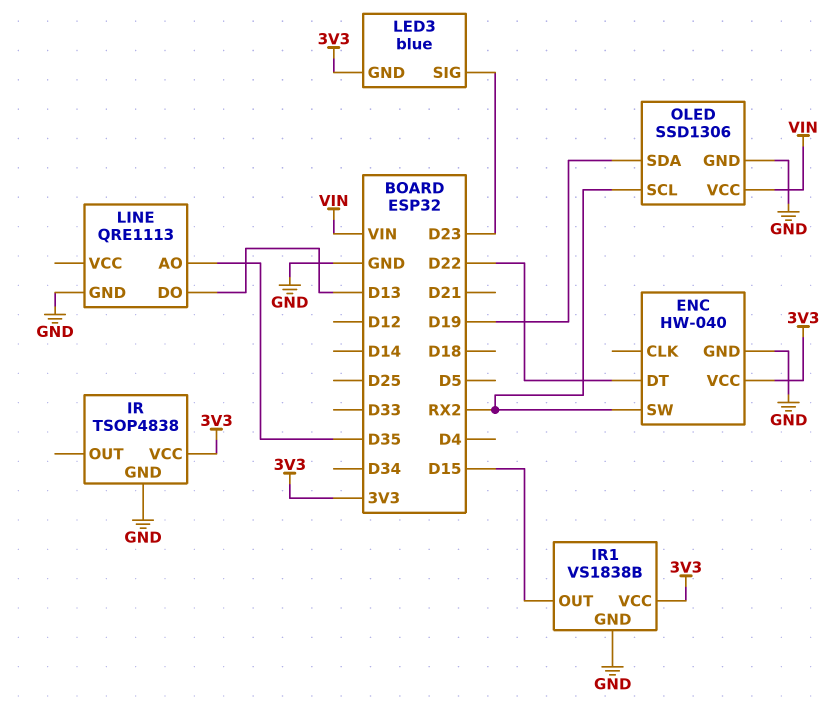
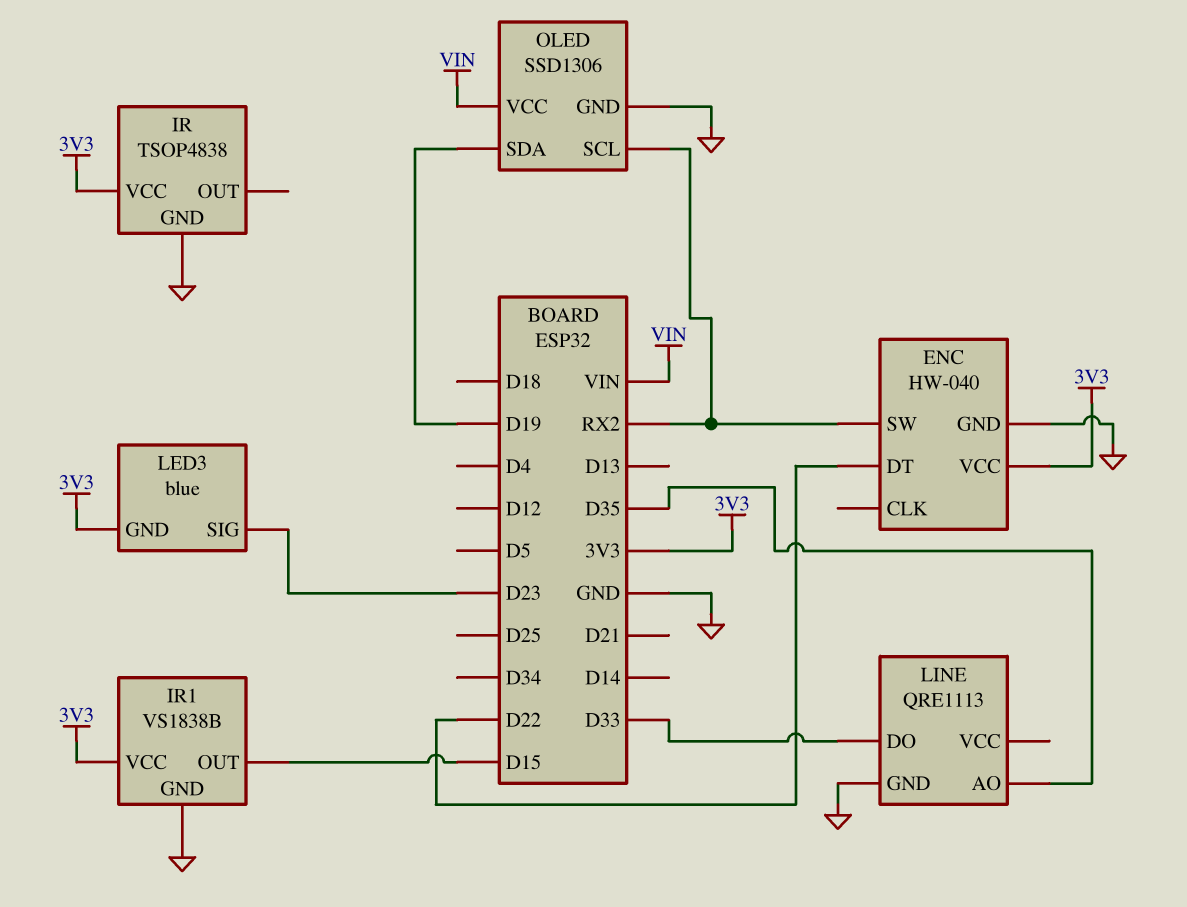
LINE pin DO: D13 -> D33

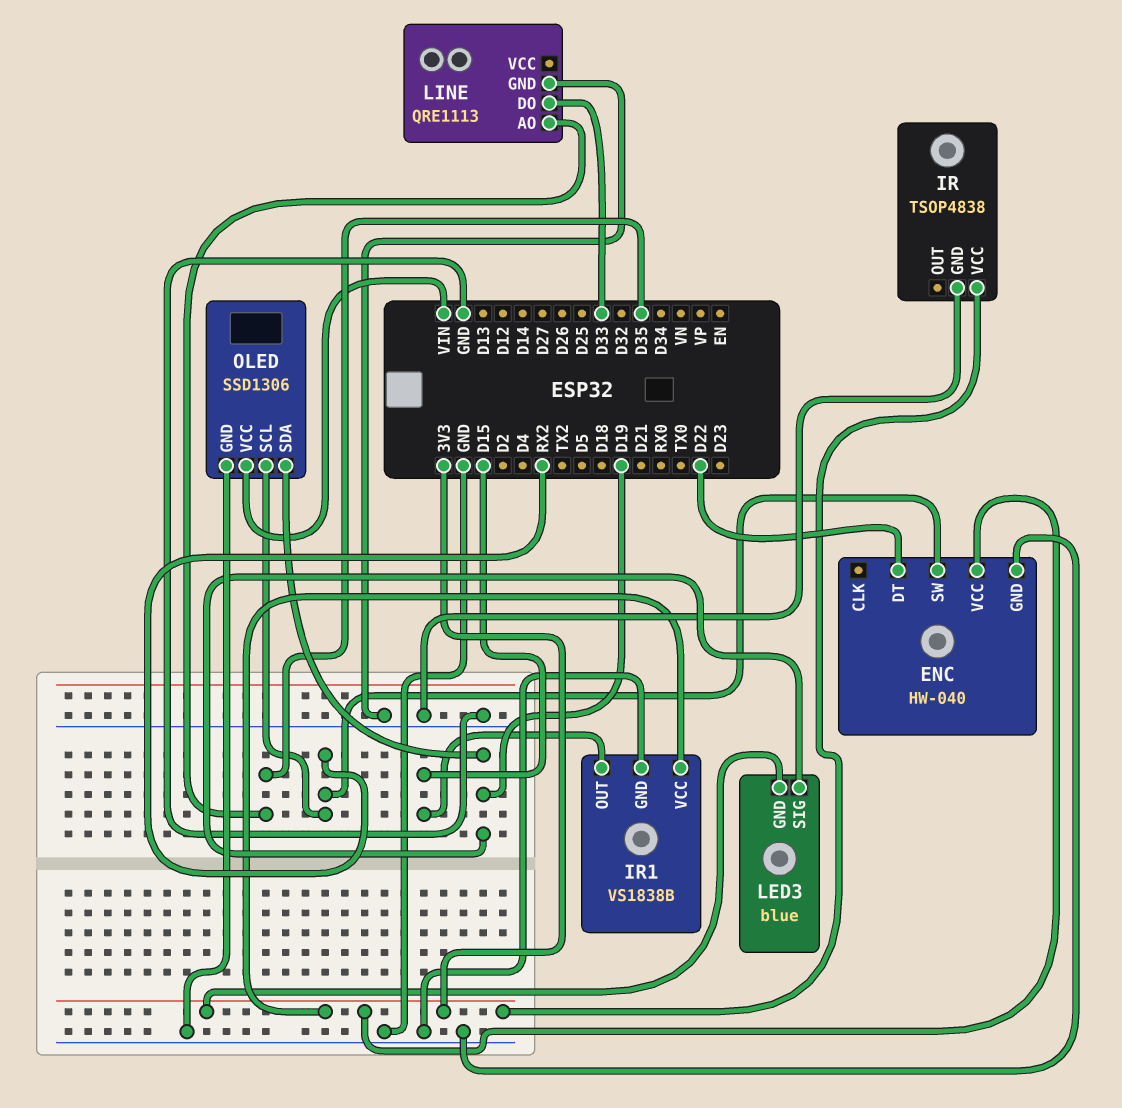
LED3 pin SIG: D23 -> D19

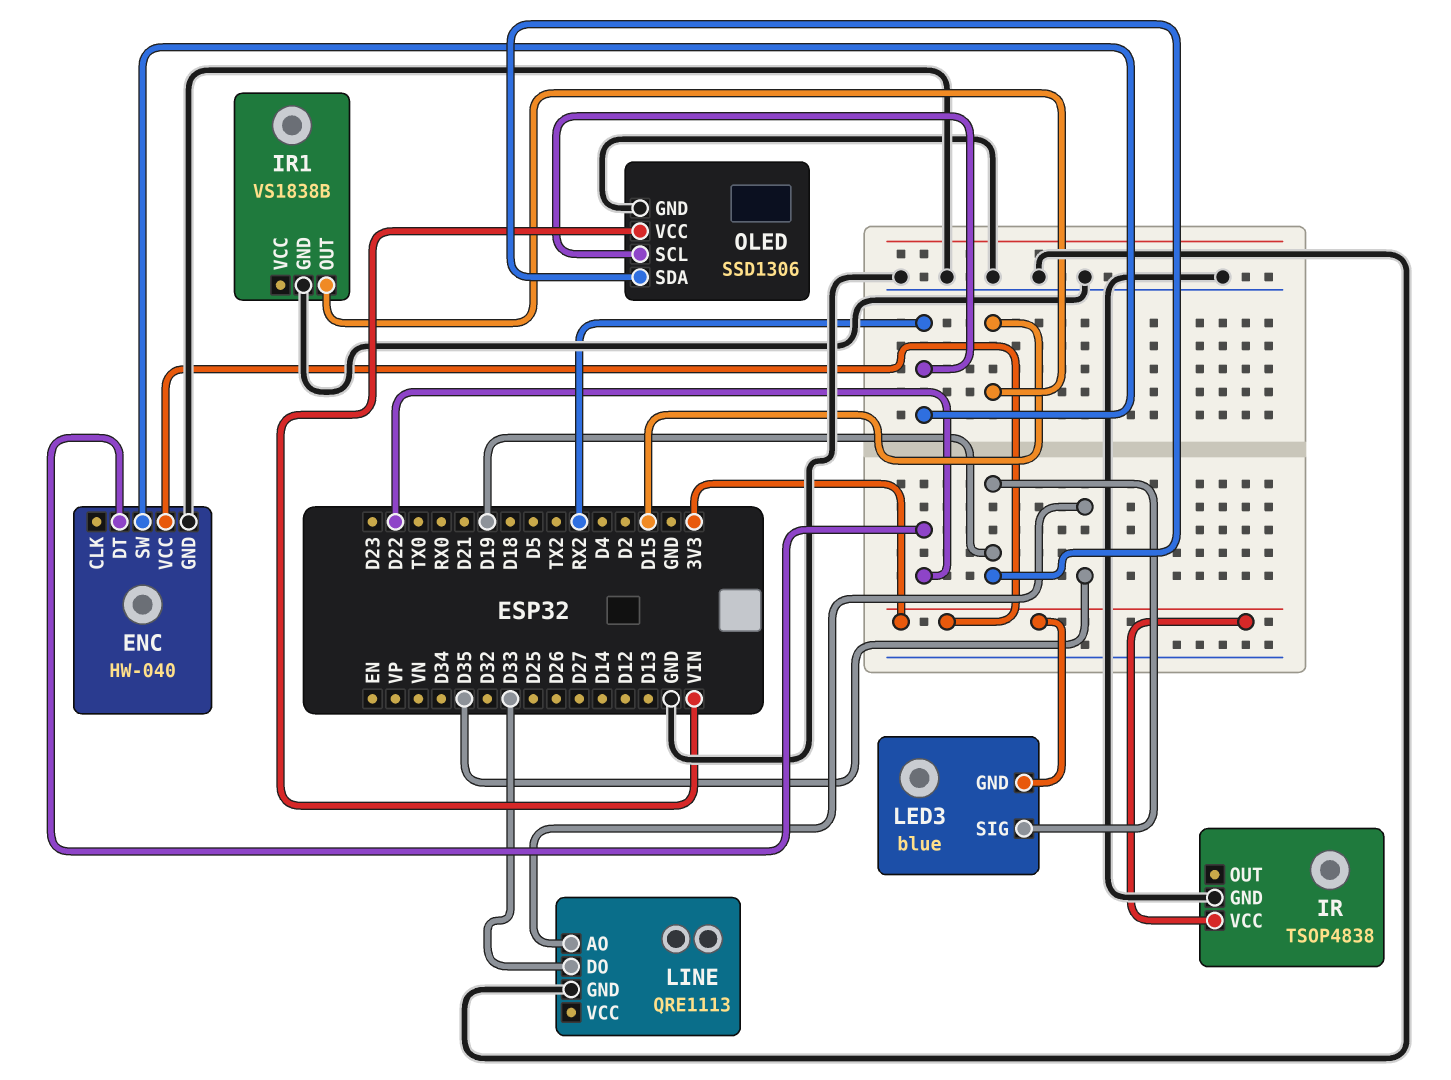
IR1 pin VCC: 3V3 -> none

